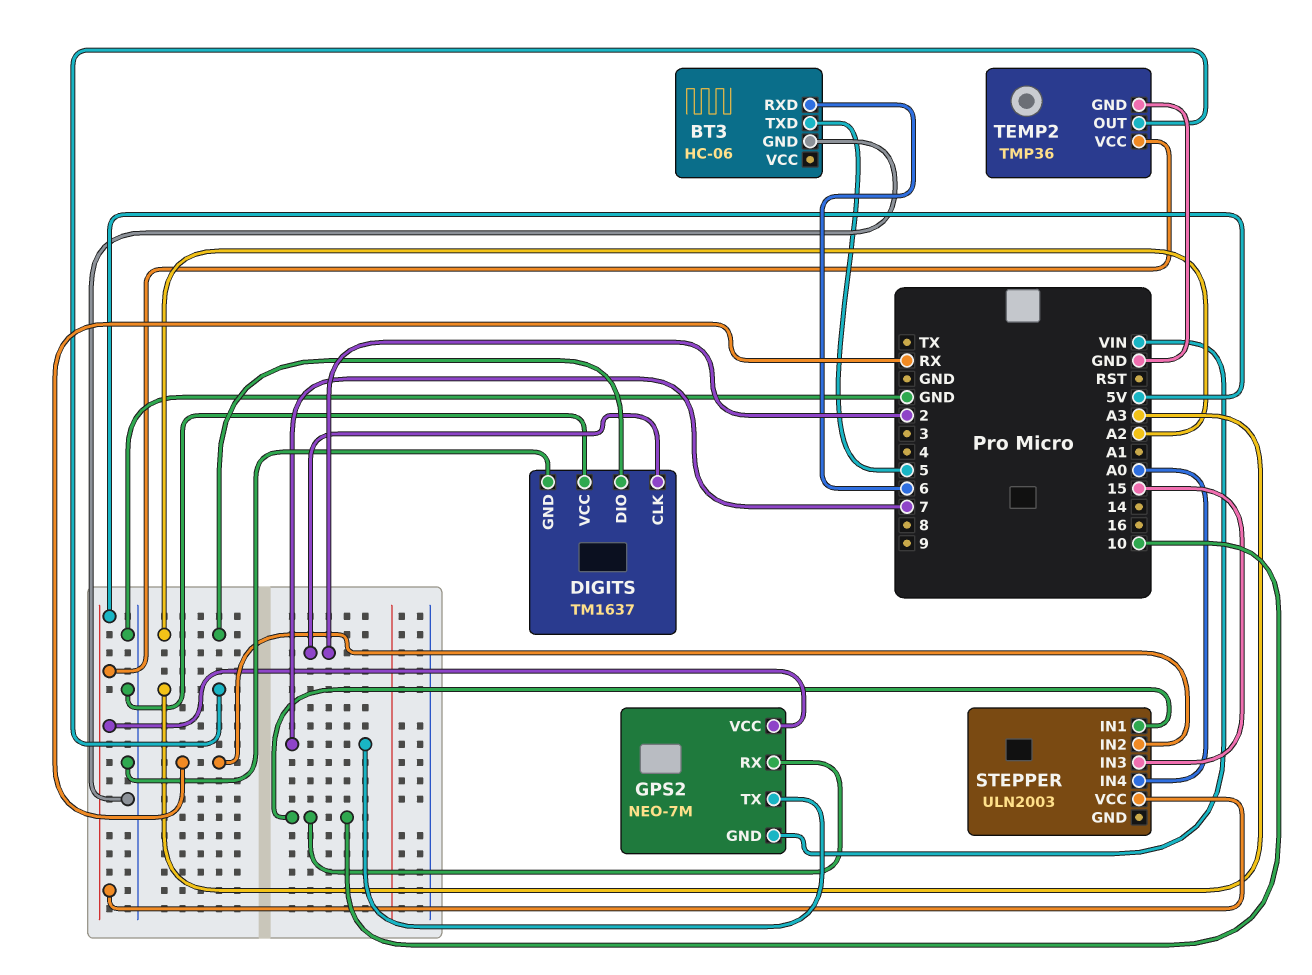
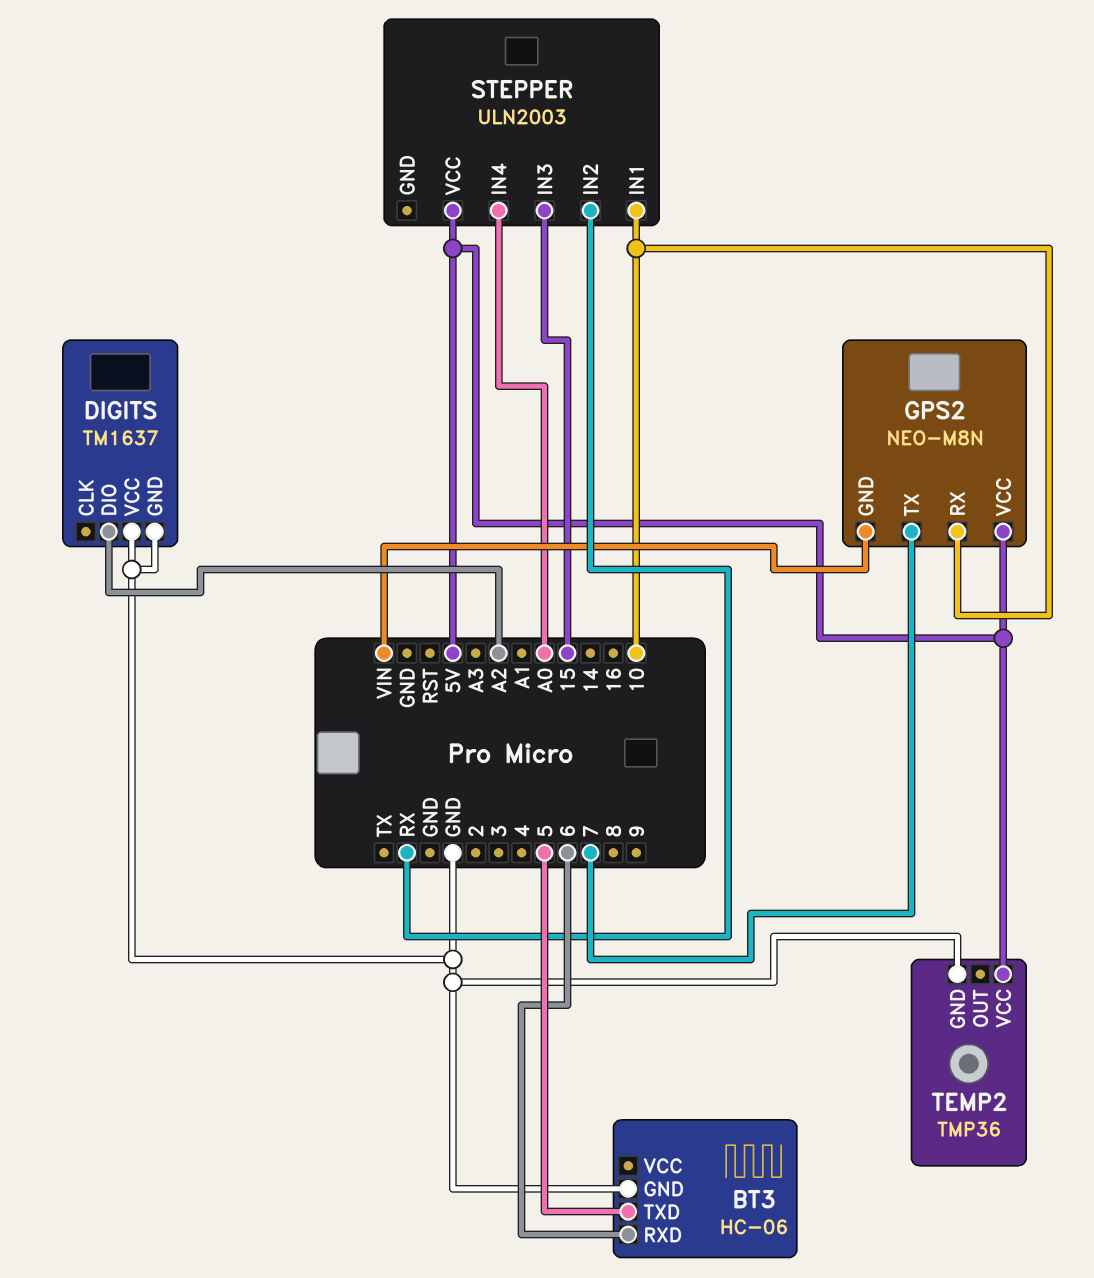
DIGITS pin CLK: 2 -> none
GPS2: NEO-7M -> NEO-M8N
TEMP2 pin OUT: A3 -> none

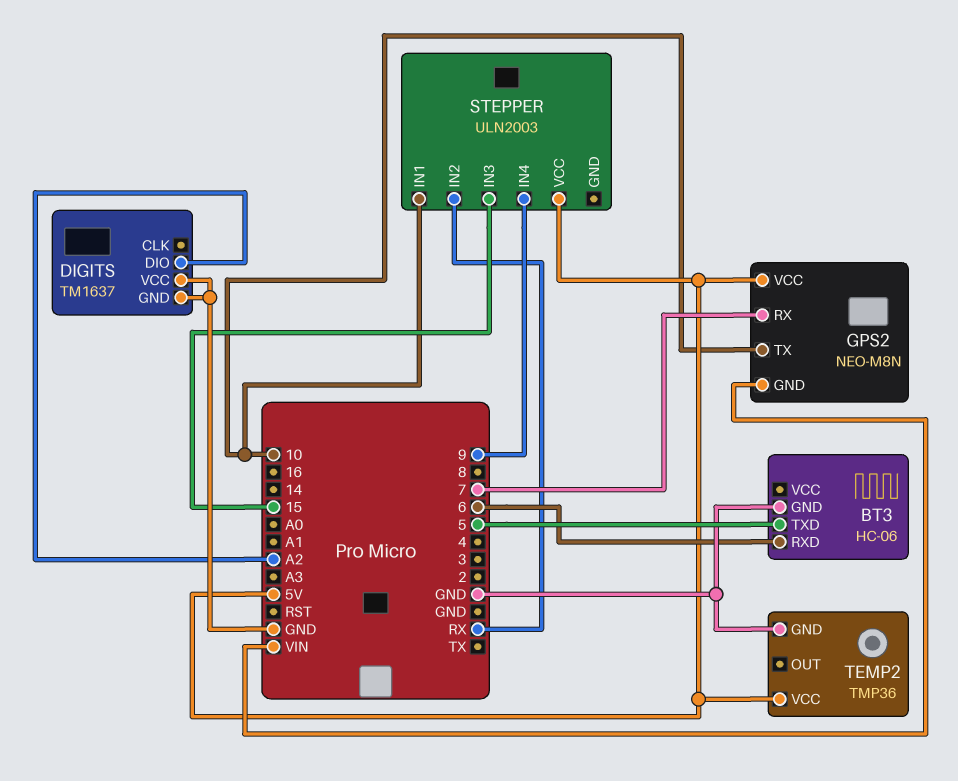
GPS2 pin RX: 10 -> 7
GPS2 pin TX: 7 -> 10
STEPPER pin IN4: A0 -> 9

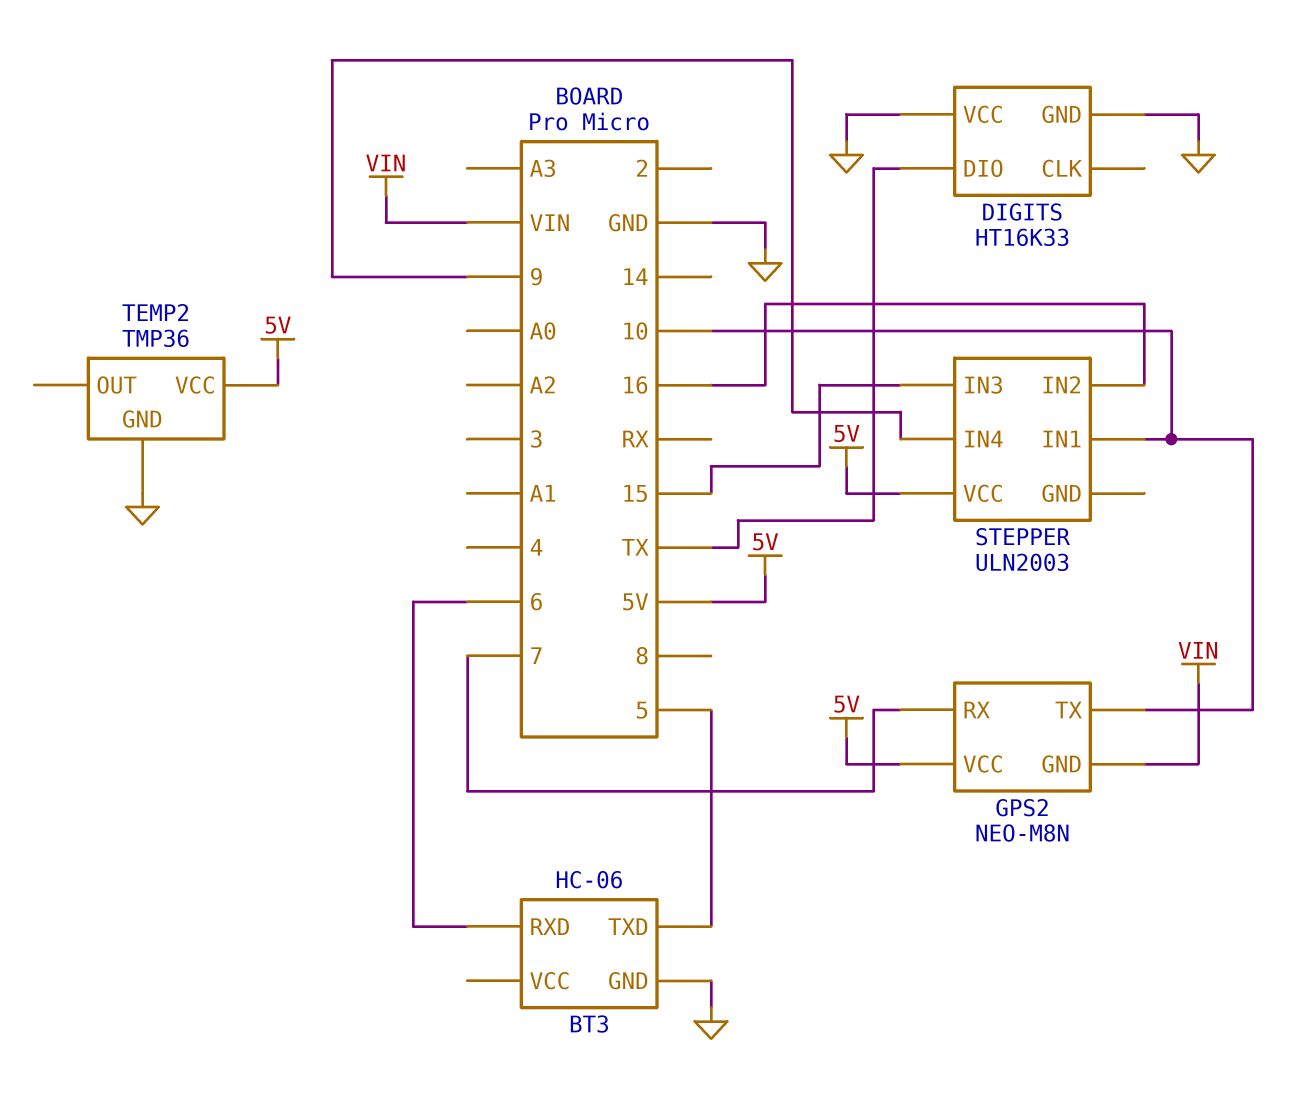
DIGITS: TM1637 -> HT16K33
DIGITS pin DIO: A2 -> TX
STEPPER pin IN2: RX -> 16

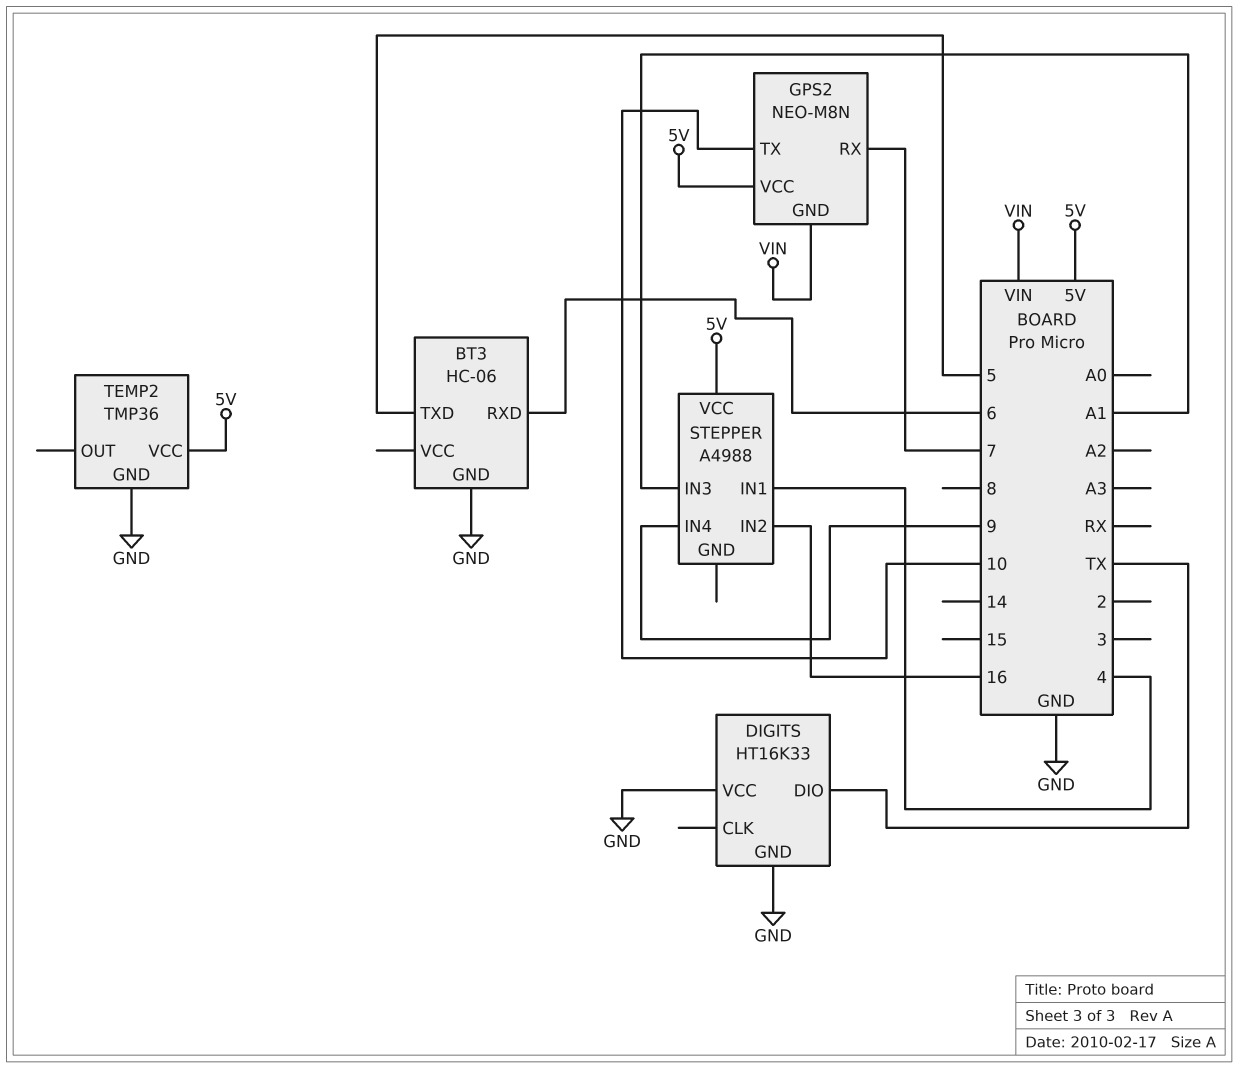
STEPPER: ULN2003 -> A4988
STEPPER pin IN1: 10 -> 4
STEPPER pin IN3: 15 -> A1

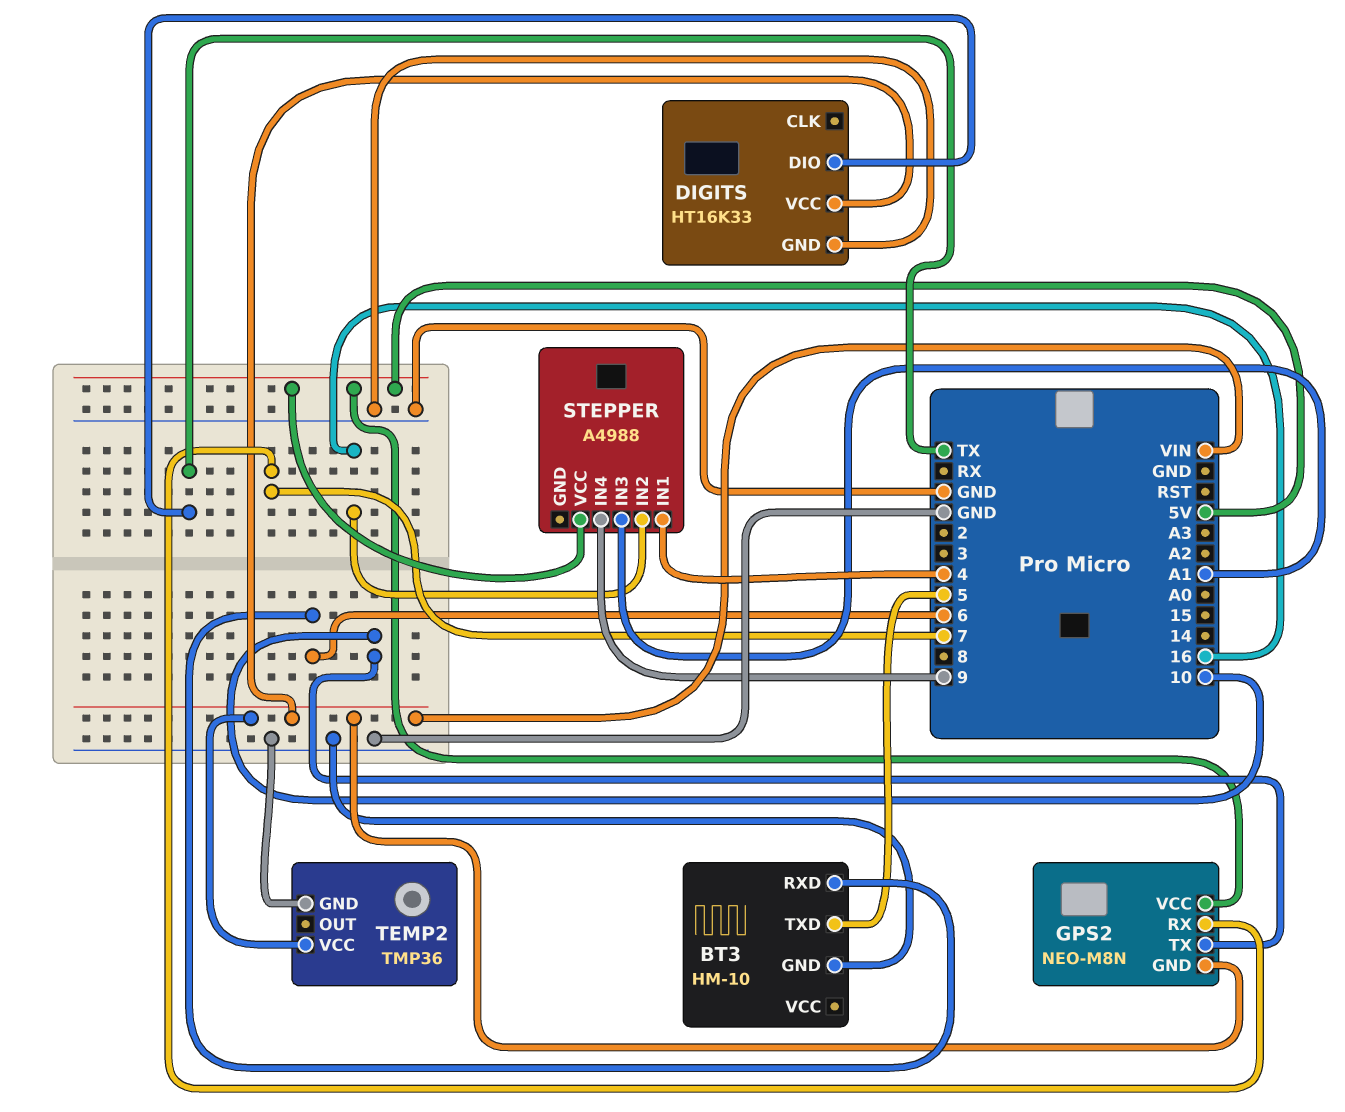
BT3: HC-06 -> HM-10
DIGITS pin VCC: GND -> VIN
TEMP2 pin VCC: 5V -> VIN

